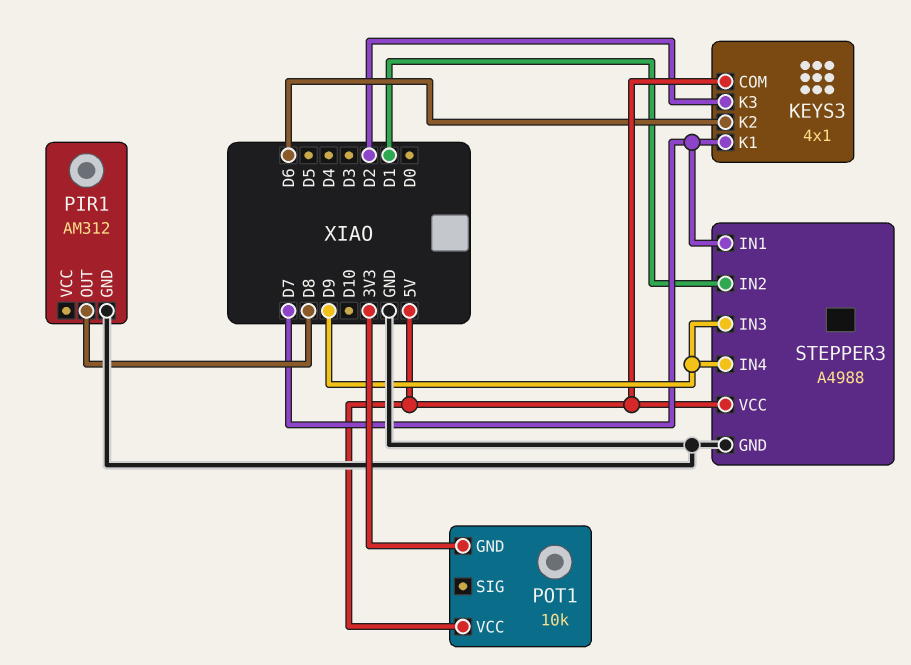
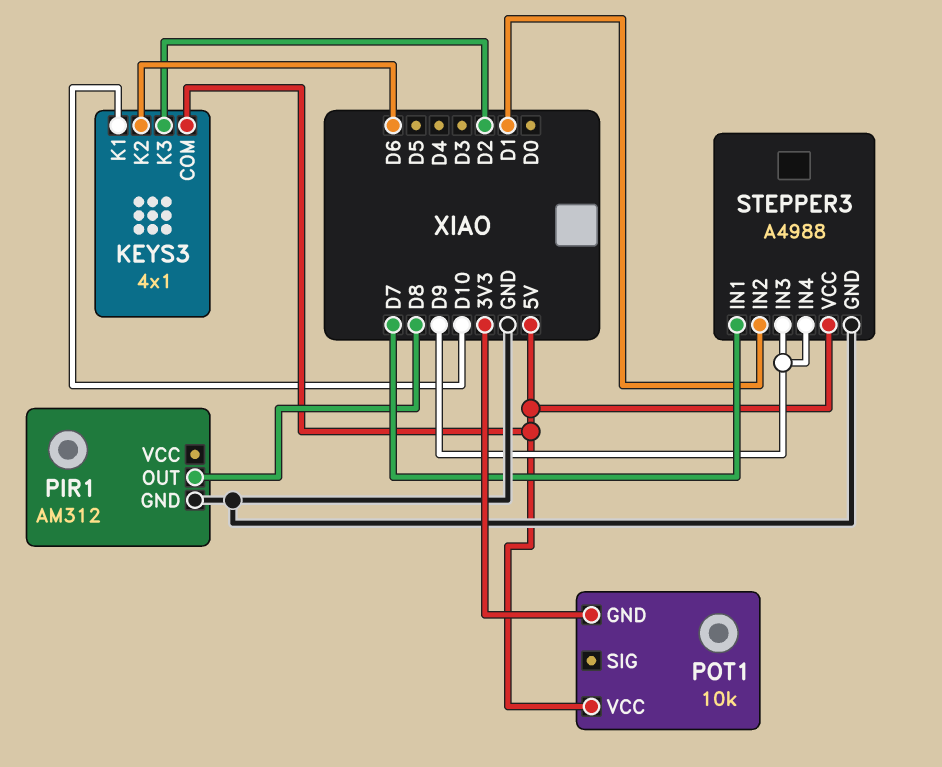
KEYS3 pin K1: D7 -> D10

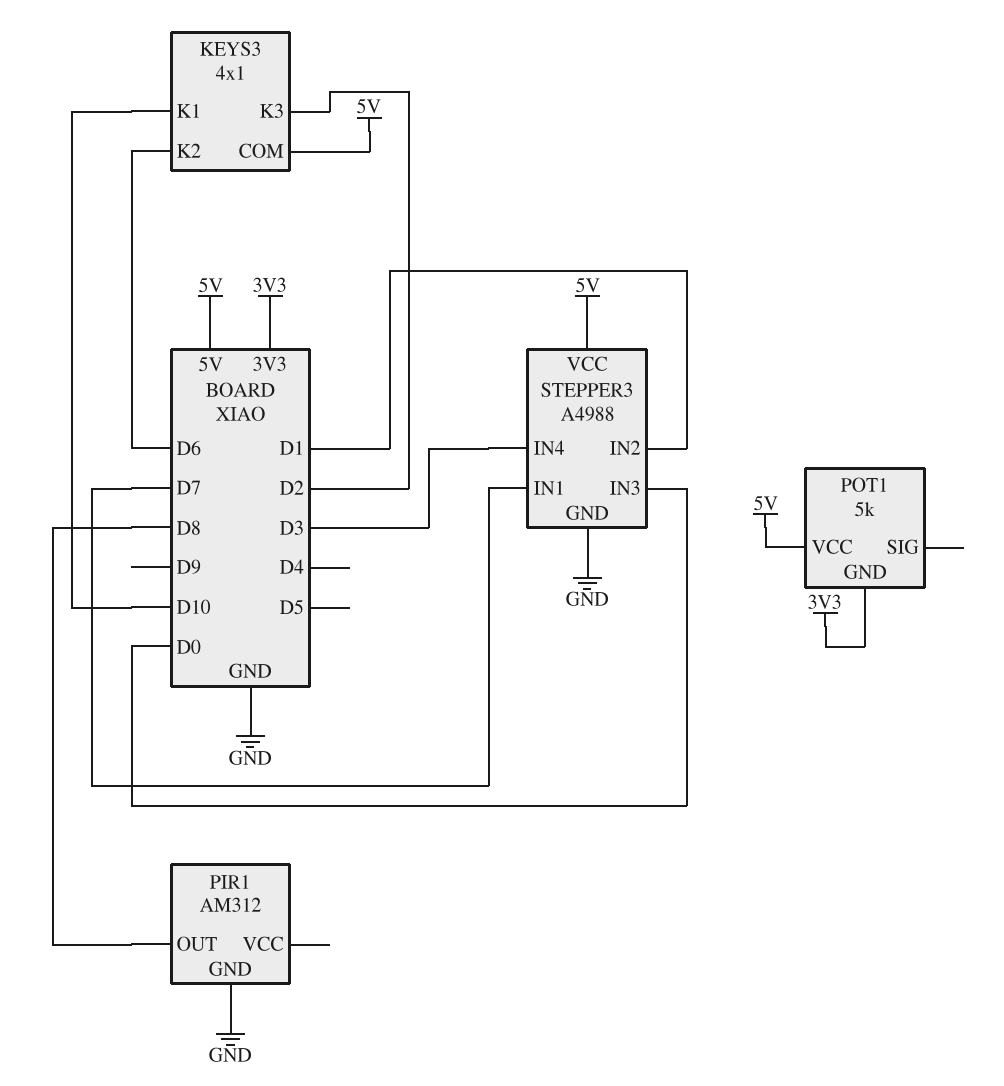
POT1: 10k -> 5k
STEPPER3 pin IN3: D9 -> D0
STEPPER3 pin IN4: D9 -> D3

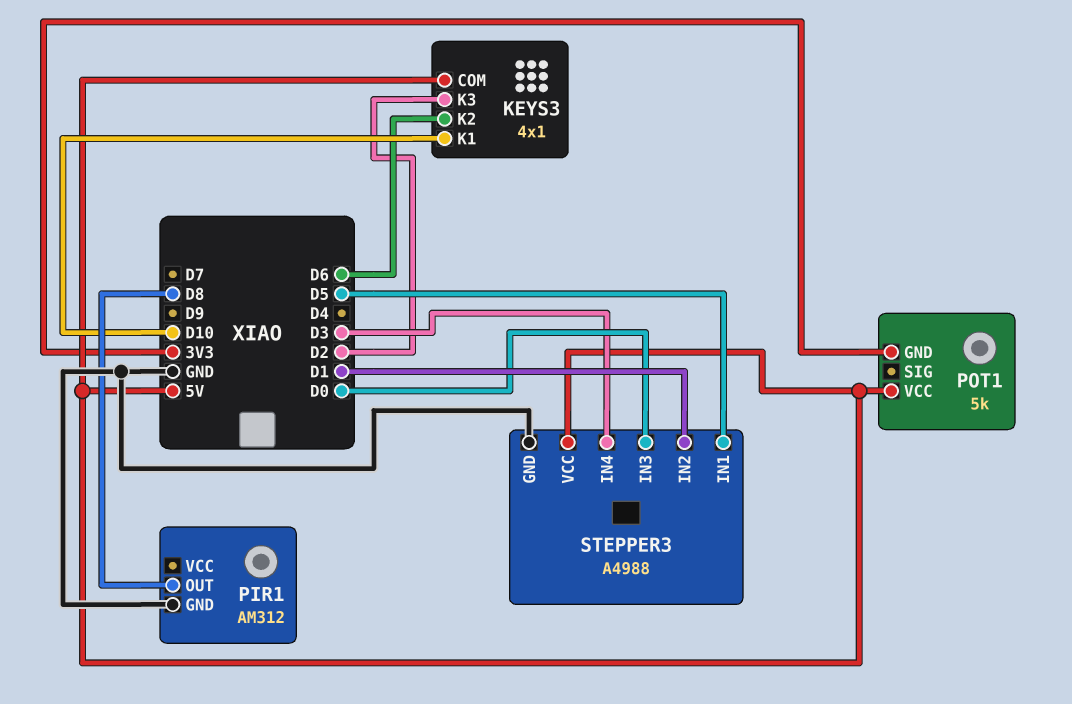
STEPPER3 pin IN1: D7 -> D5

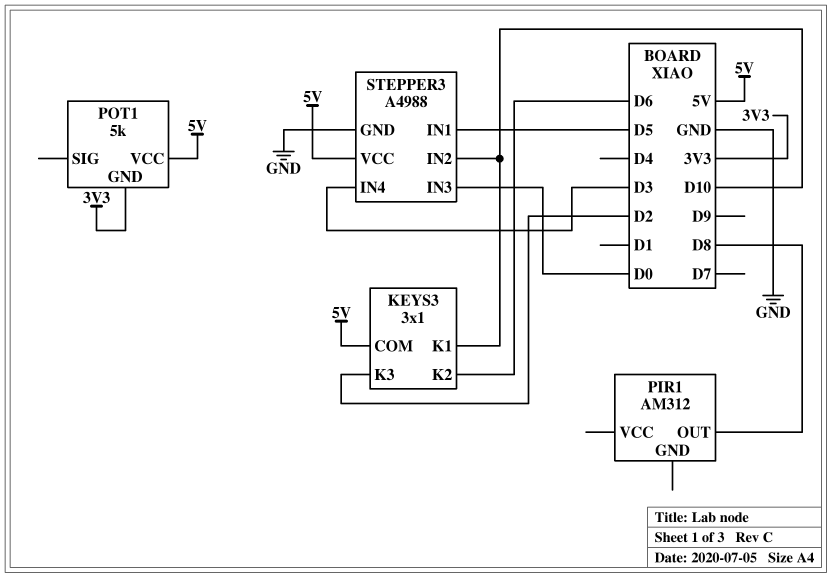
KEYS3: 4x1 -> 3x1
PIR1 pin GND: GND -> none
STEPPER3 pin IN2: D1 -> D10

